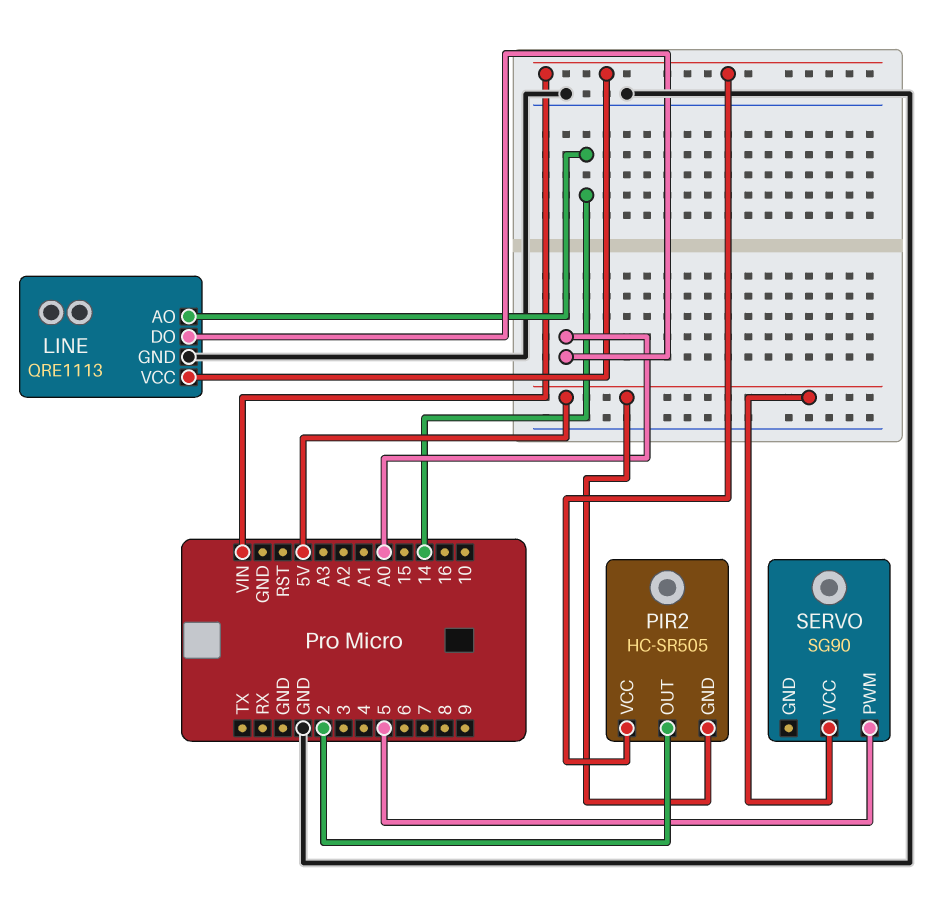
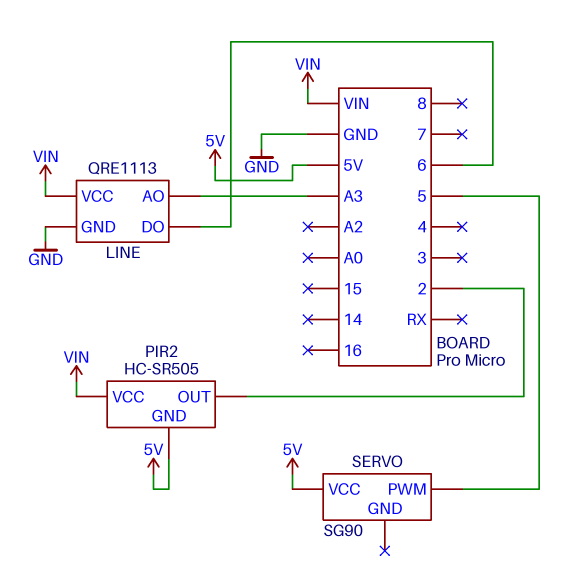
LINE pin AO: 14 -> A3
LINE pin DO: A0 -> 6

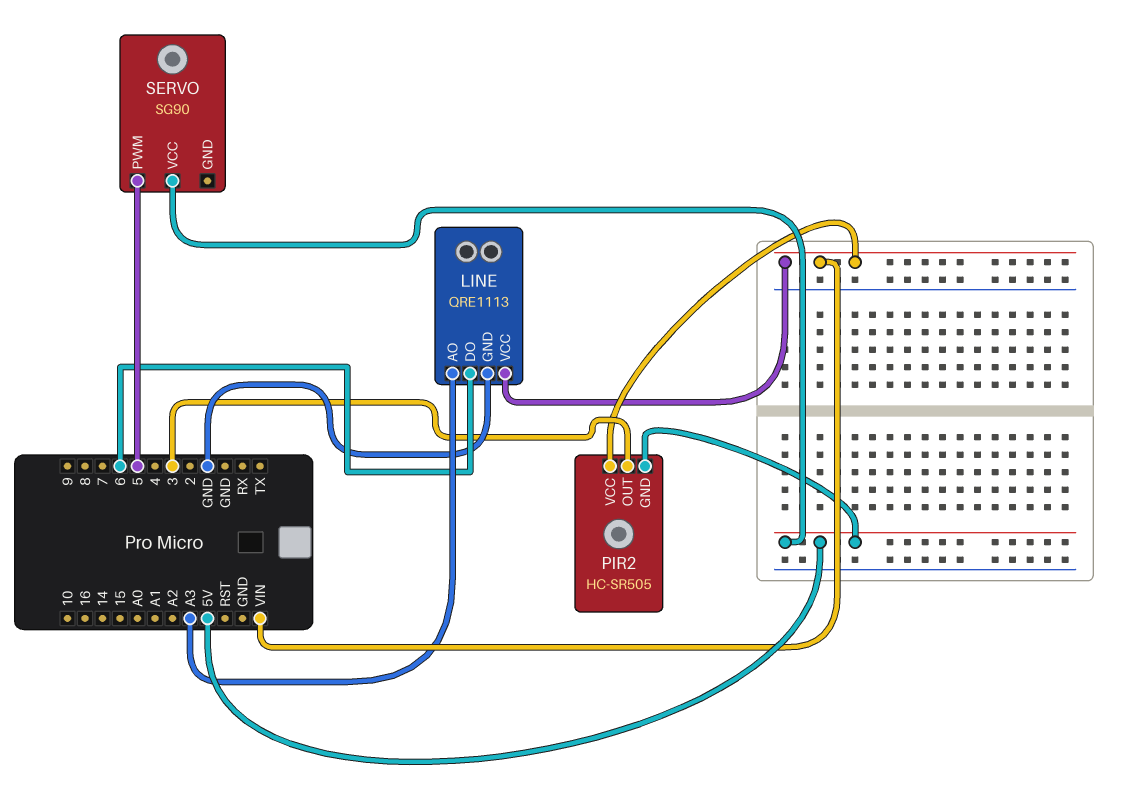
PIR2 pin OUT: 2 -> 3

